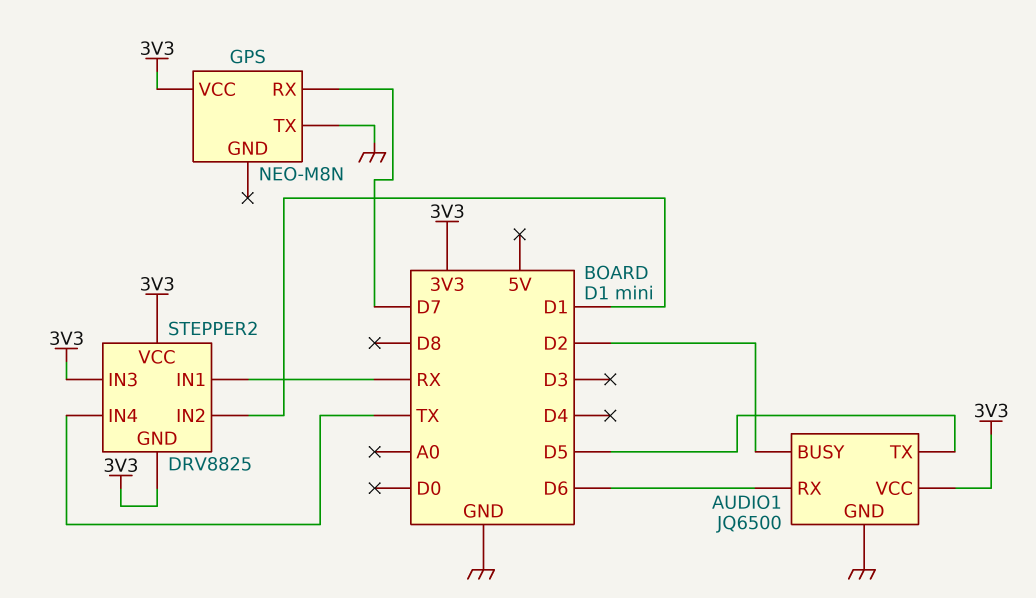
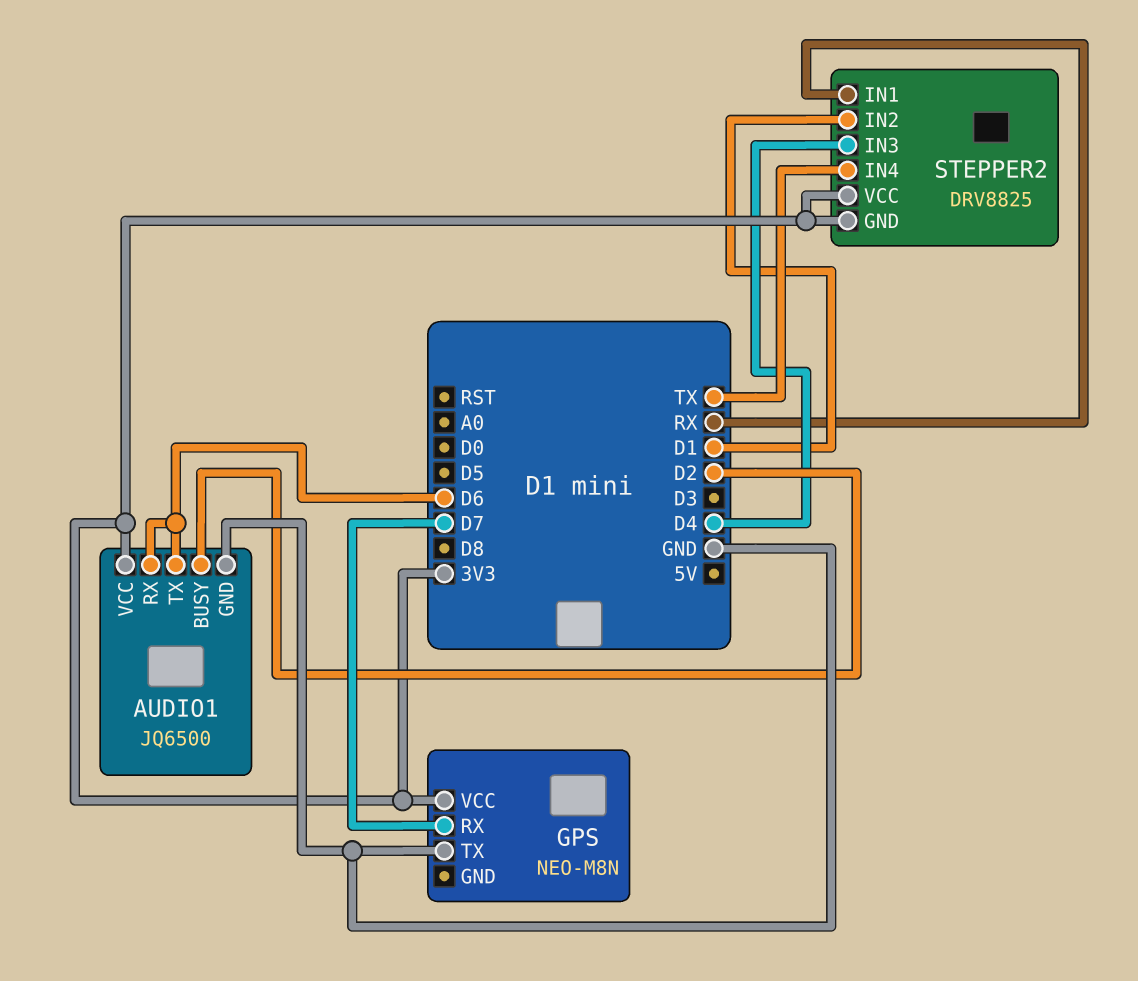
AUDIO1 pin TX: D5 -> D6
STEPPER2 pin IN3: 3V3 -> D4

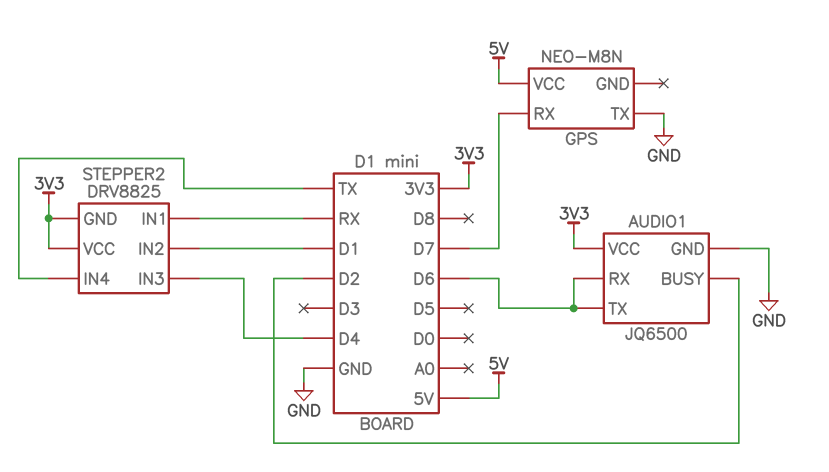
GPS pin VCC: 3V3 -> 5V

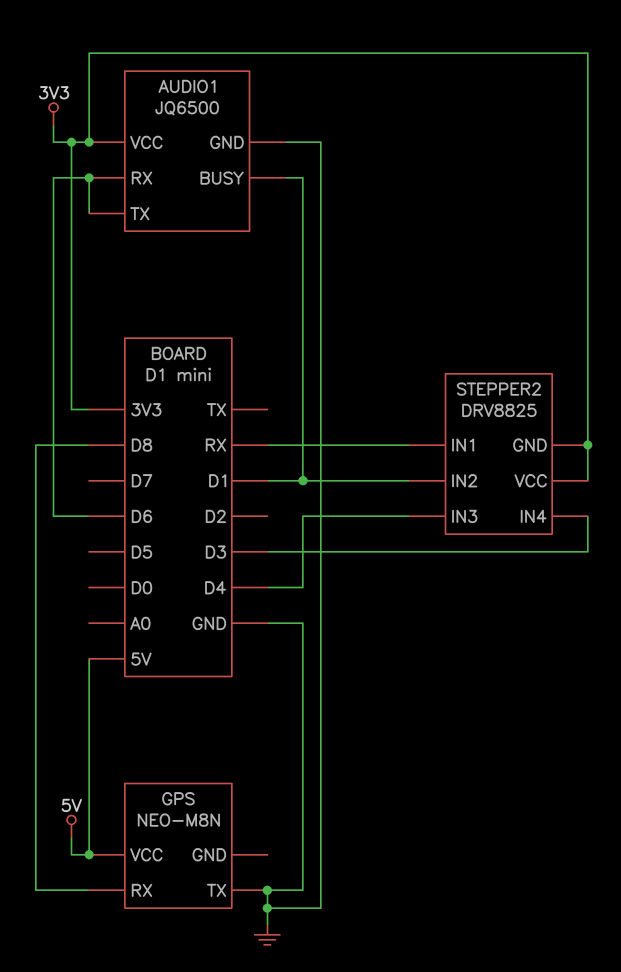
AUDIO1 pin BUSY: D2 -> D1
GPS pin RX: D7 -> D8
STEPPER2 pin IN4: TX -> D3

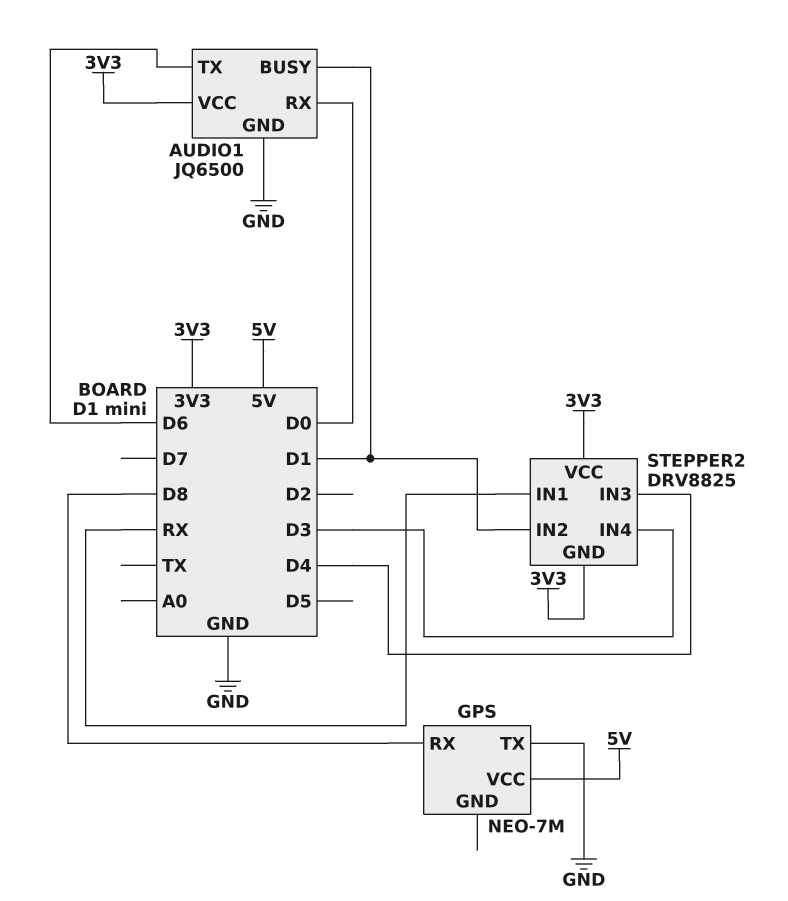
AUDIO1 pin RX: D6 -> D0
GPS: NEO-M8N -> NEO-7M

